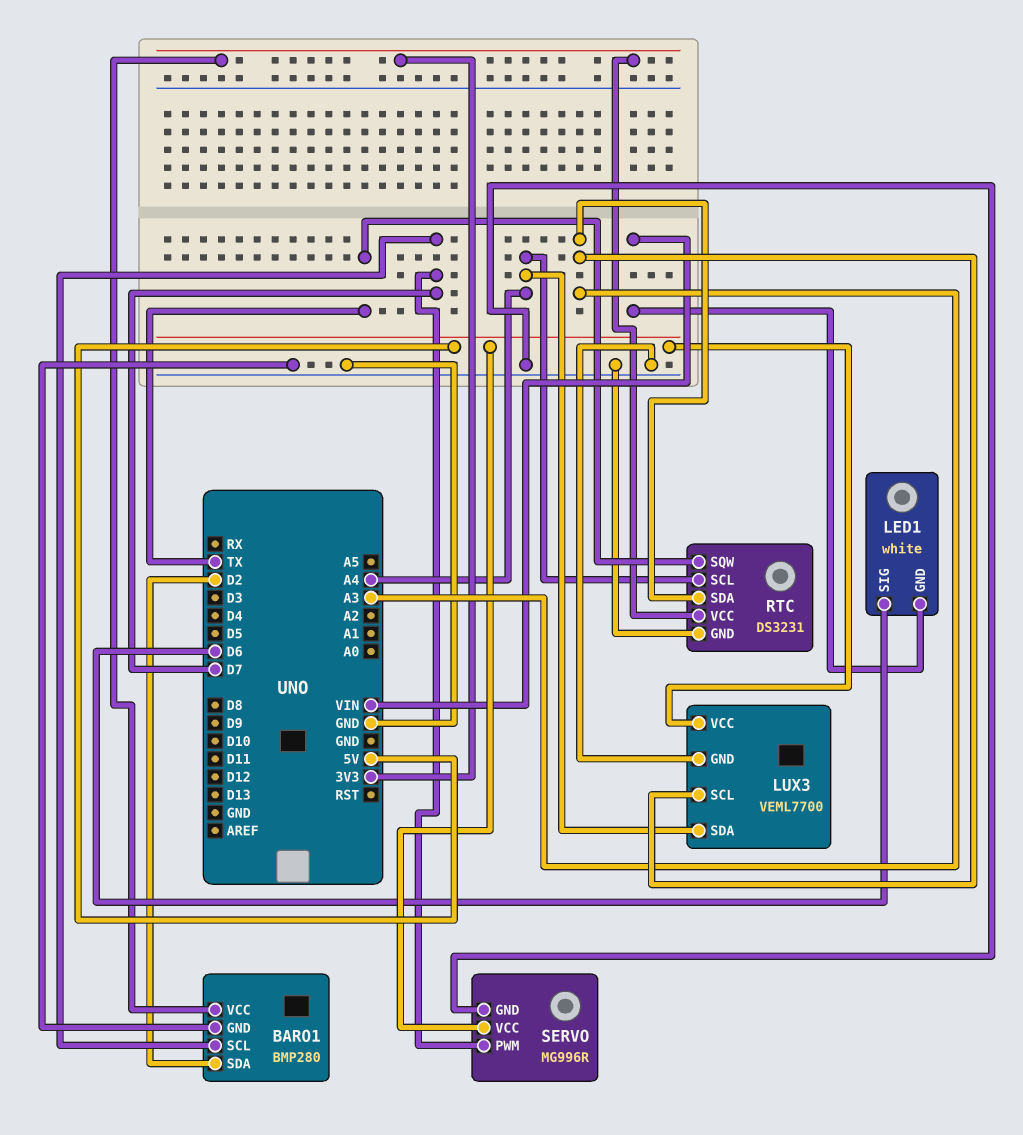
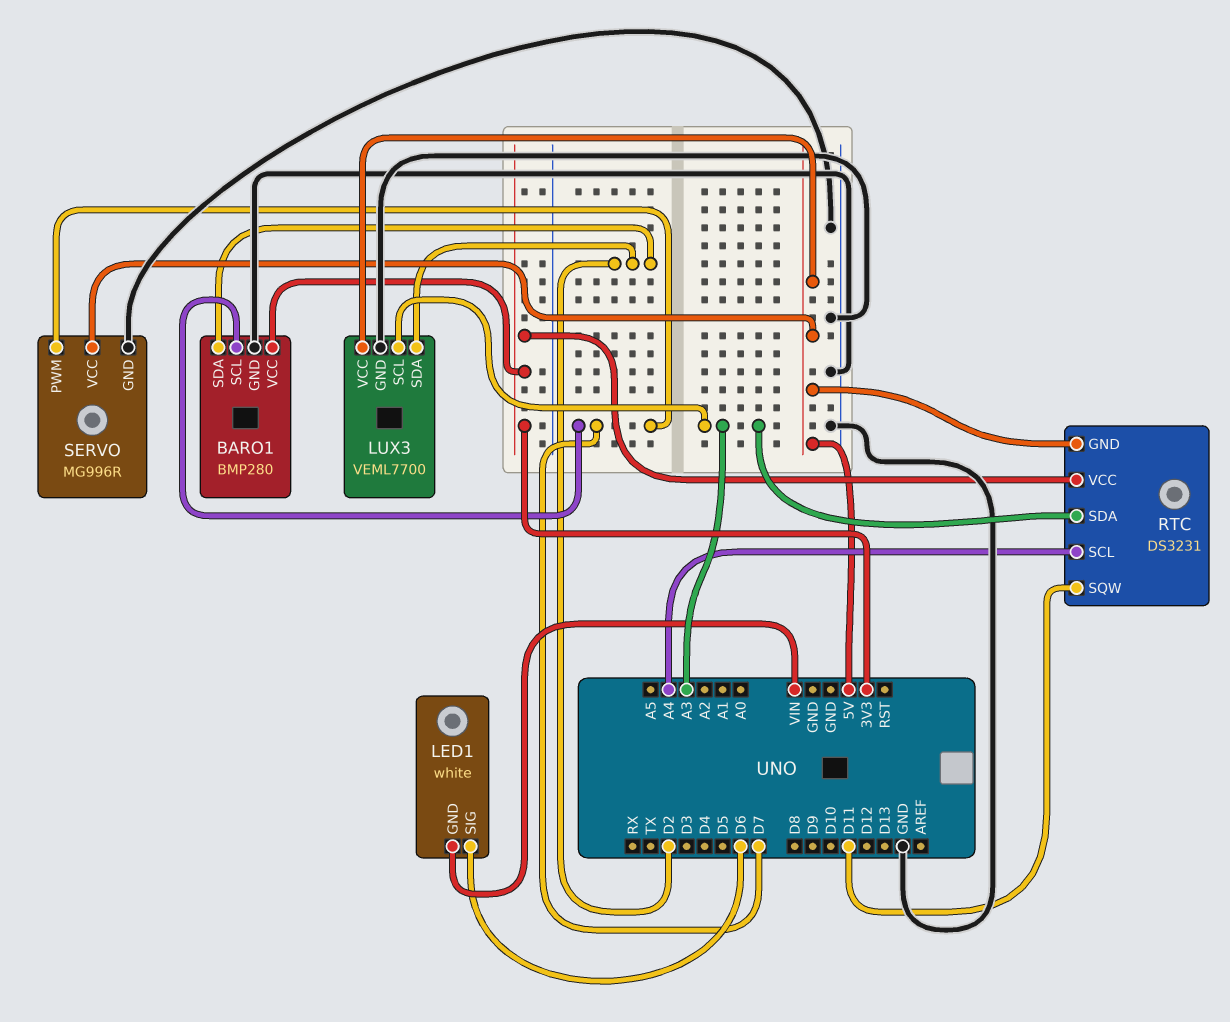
LUX3 pin SDA: A4 -> D2
RTC pin GND: GND -> 5V
RTC pin SQW: TX -> D11

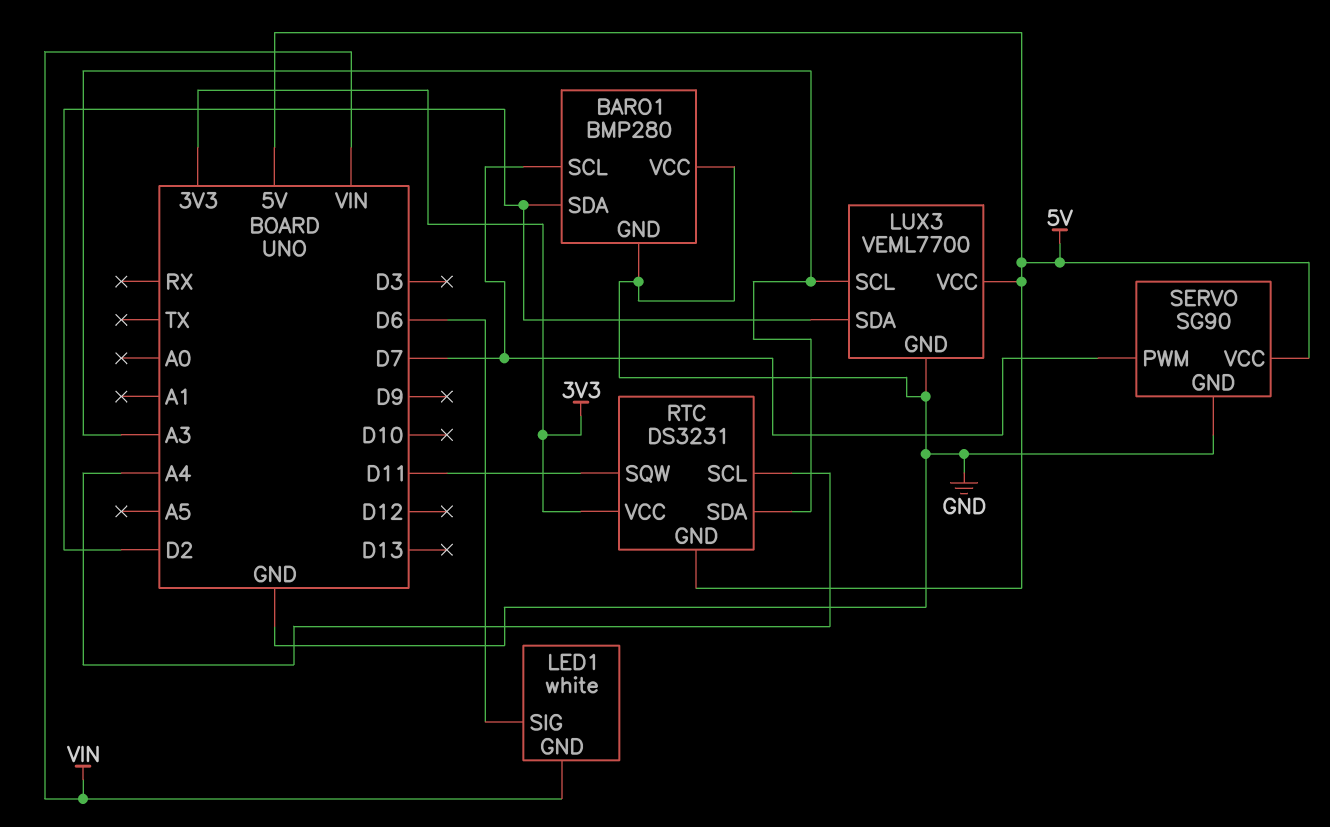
BARO1 pin VCC: 3V3 -> GND
SERVO: MG996R -> SG90

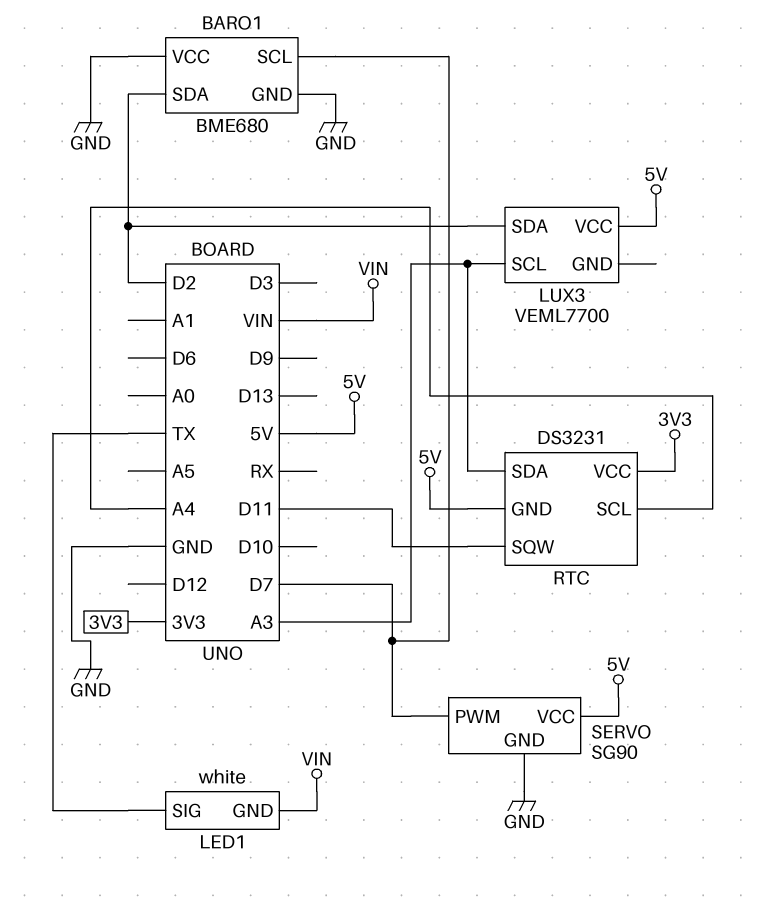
BARO1: BMP280 -> BME680
LED1 pin SIG: D6 -> TX
LUX3 pin GND: GND -> none

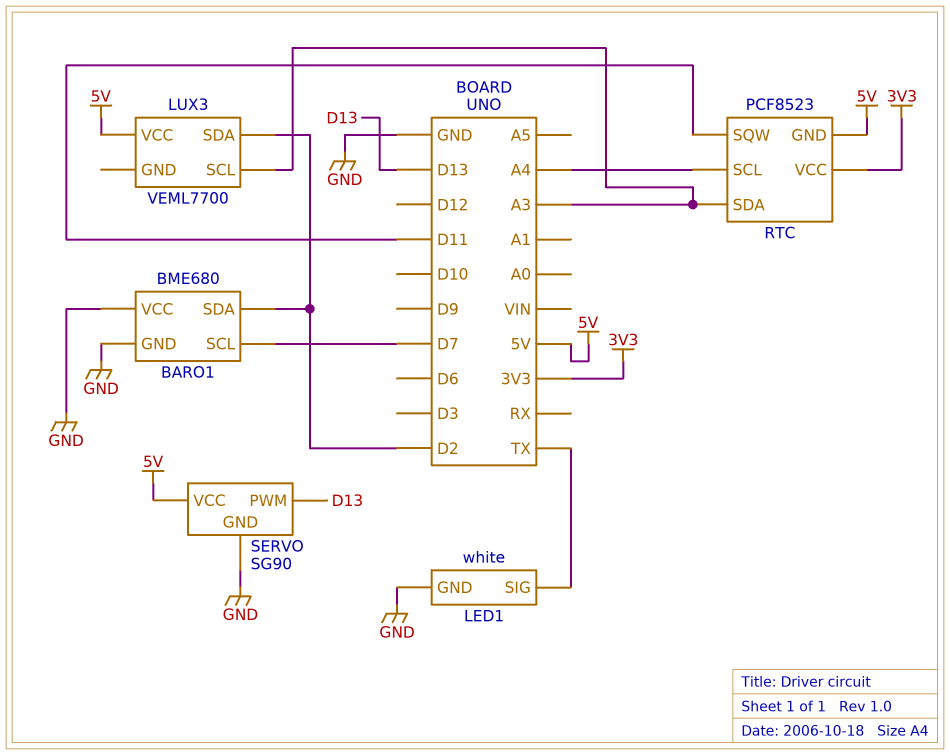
LED1 pin GND: VIN -> GND
RTC: DS3231 -> PCF8523
SERVO pin PWM: D7 -> D13

